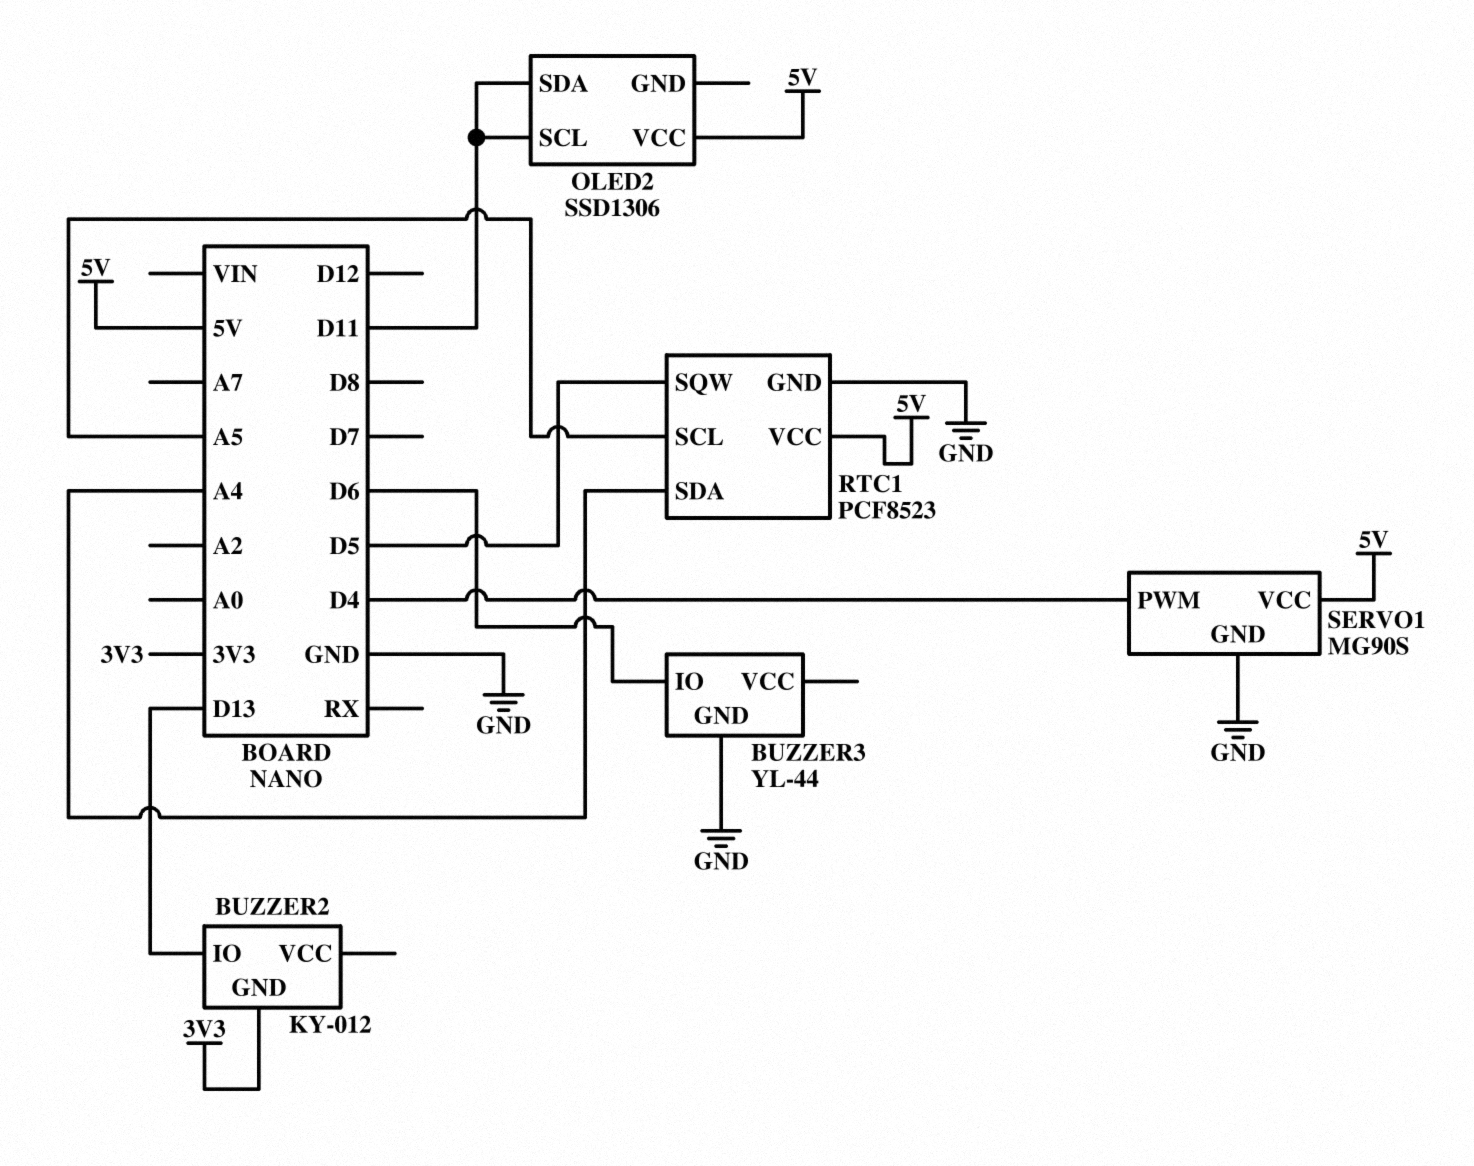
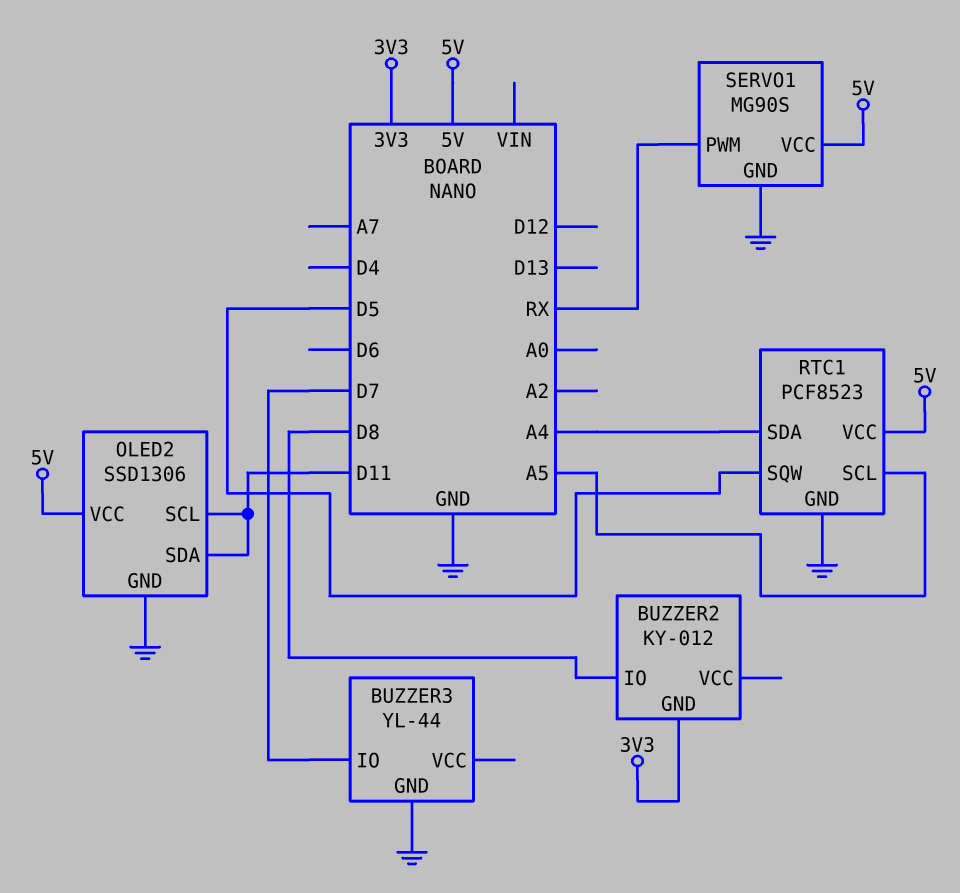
BUZZER2 pin IO: D13 -> D8
BUZZER3 pin IO: D6 -> D7
OLED2 pin GND: none -> GND
SERVO1 pin PWM: D4 -> RX

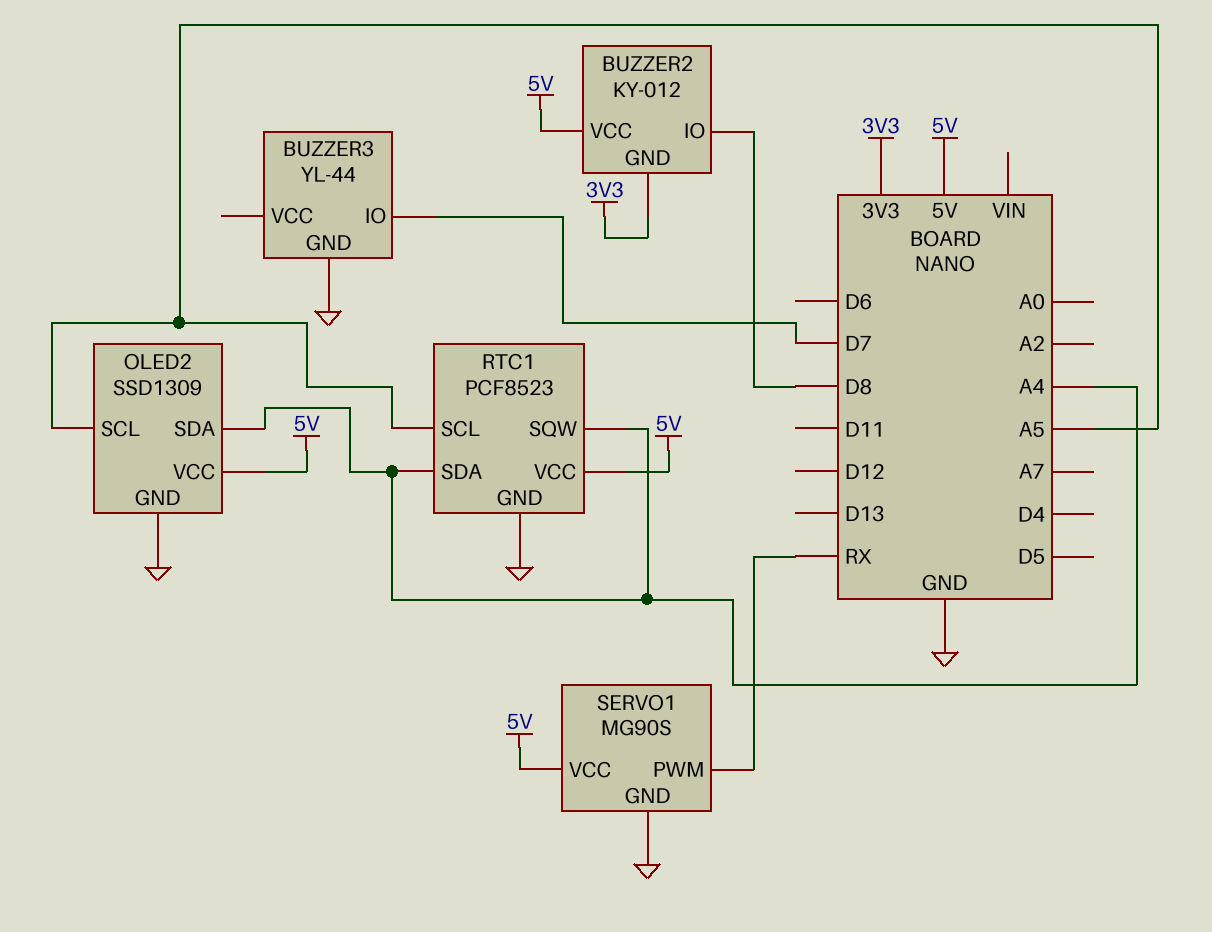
BUZZER2 pin VCC: none -> 5V
OLED2: SSD1306 -> SSD1309
OLED2 pin SCL: D11 -> A5
OLED2 pin SDA: D11 -> A4
RTC1 pin SQW: D5 -> A4

